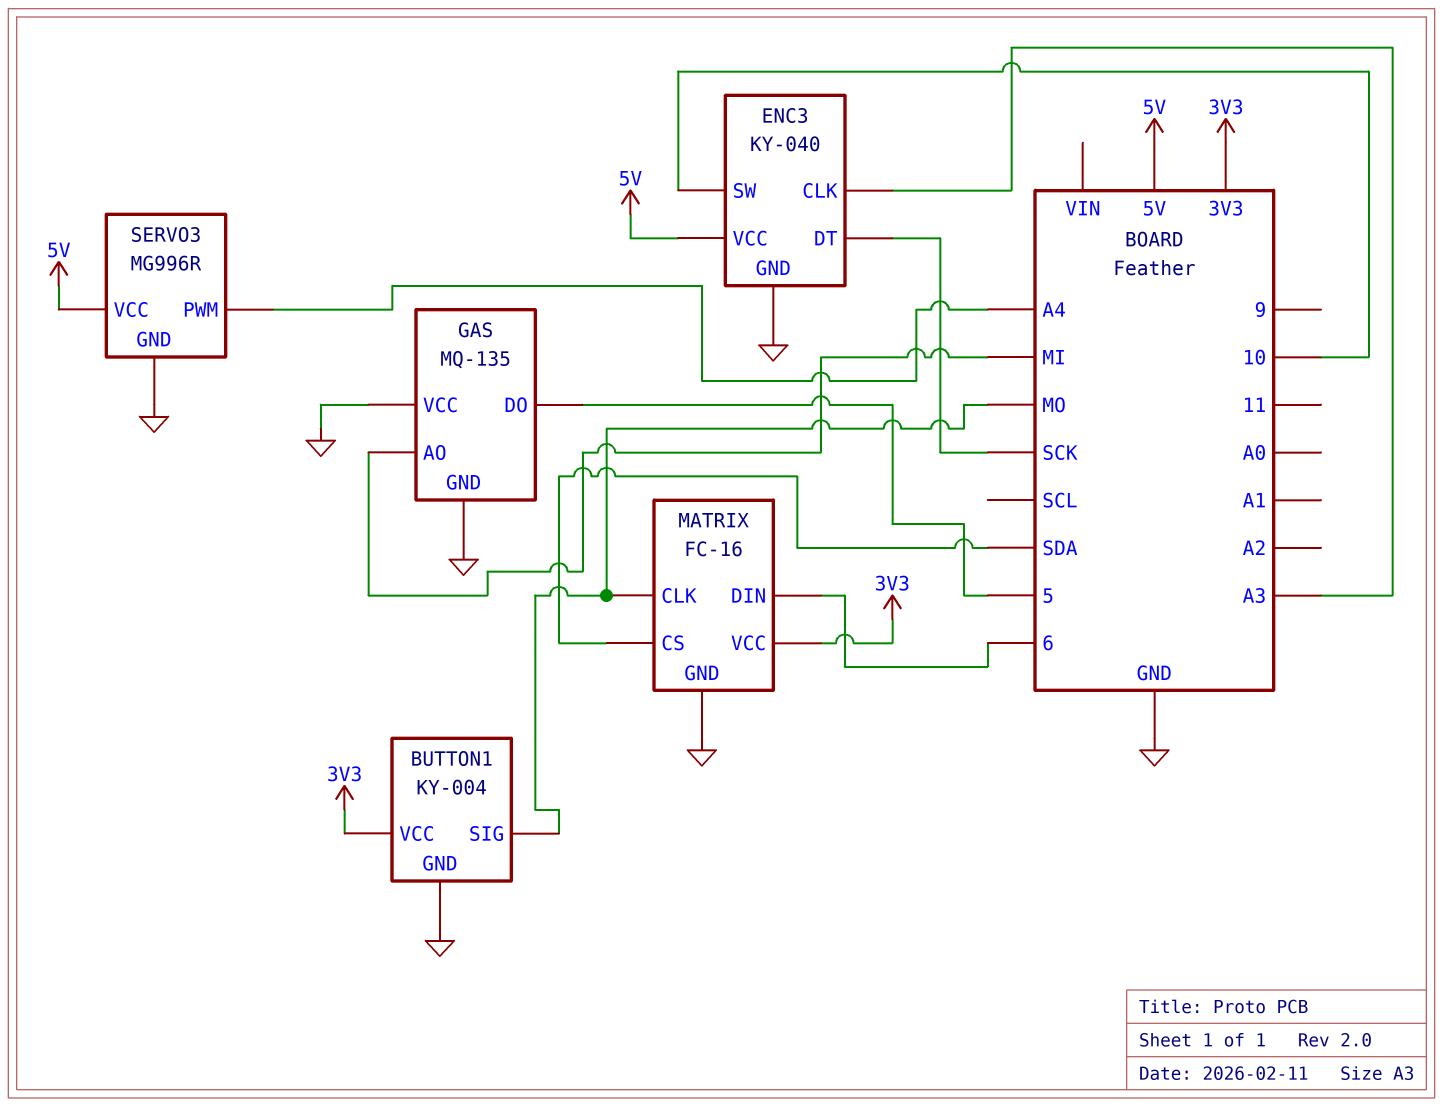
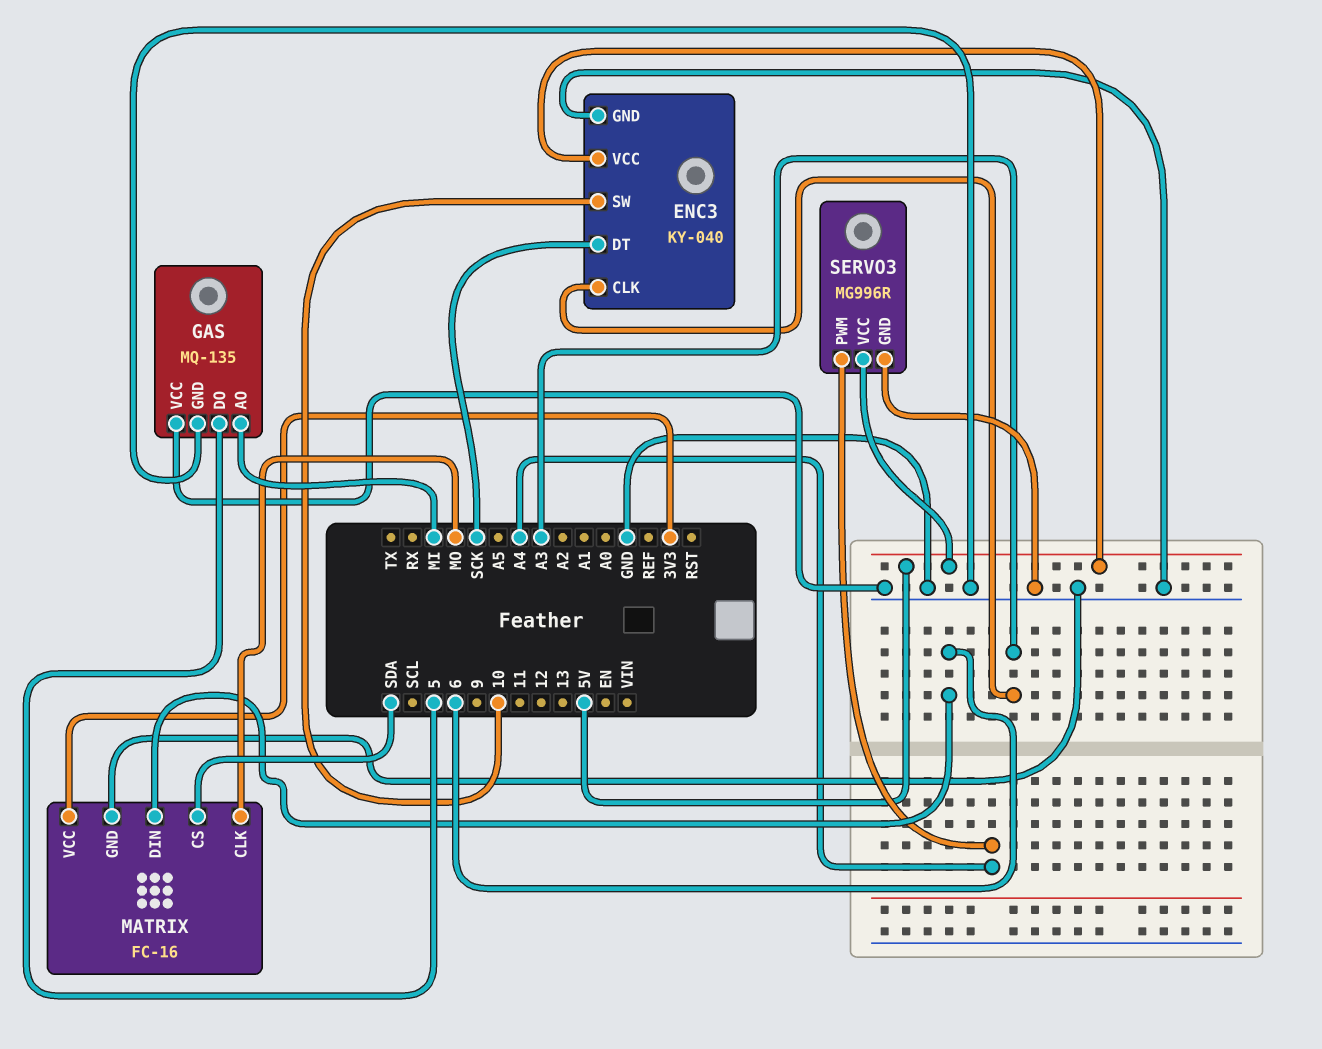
BUTTON1: KY-004 -> none
BUTTON1 pin GND: GND -> none
BUTTON1 pin SIG: MO -> none
BUTTON1 pin VCC: 3V3 -> none

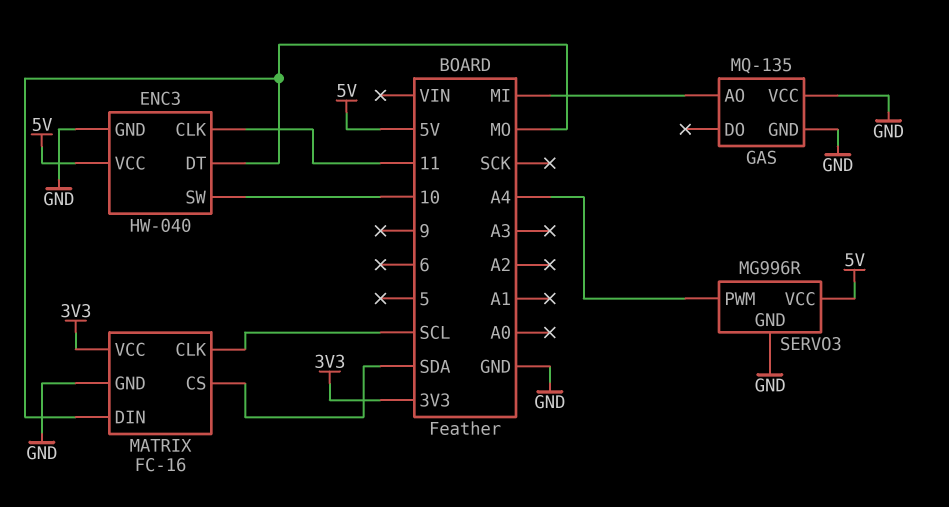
ENC3: KY-040 -> HW-040
ENC3 pin CLK: A3 -> 11
ENC3 pin DT: SCK -> MO
GAS pin DO: 5 -> none
MATRIX pin CLK: MO -> SCL
MATRIX pin DIN: 6 -> MO

